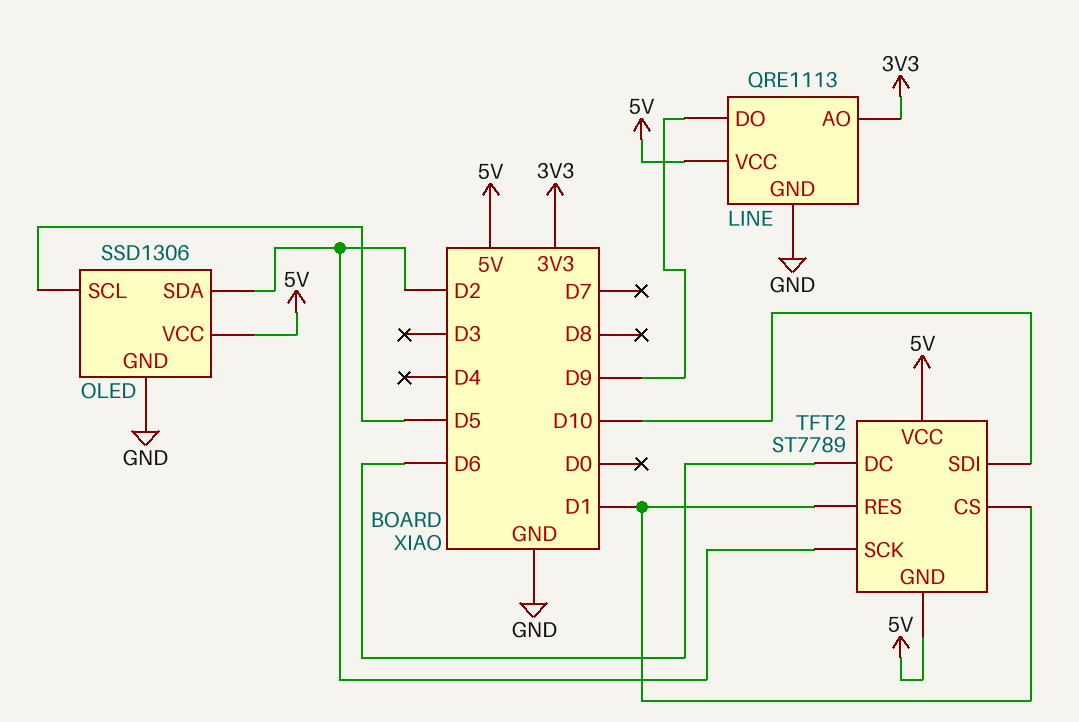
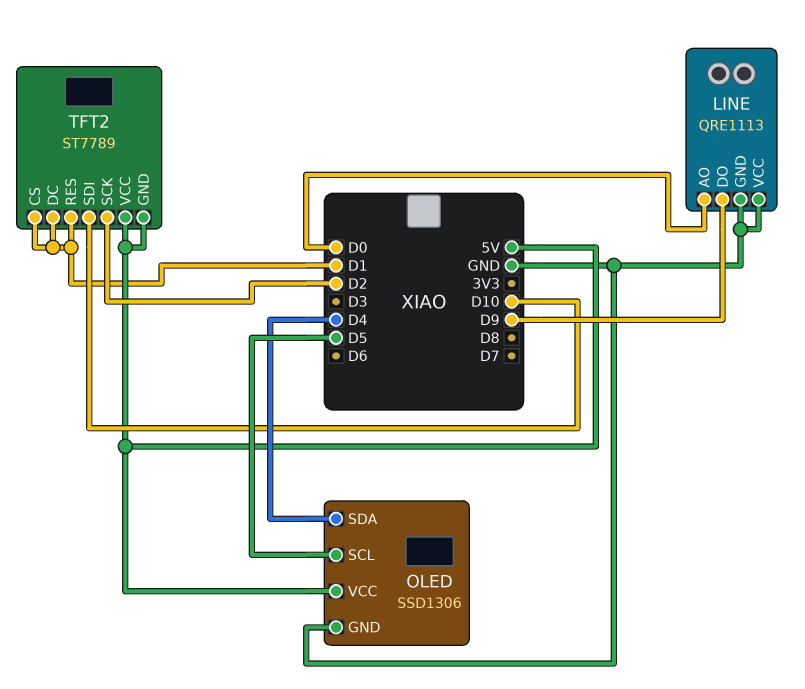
LINE pin AO: 3V3 -> D0
LINE pin VCC: 5V -> GND
OLED pin SDA: D2 -> D4
TFT2 pin DC: D6 -> D1

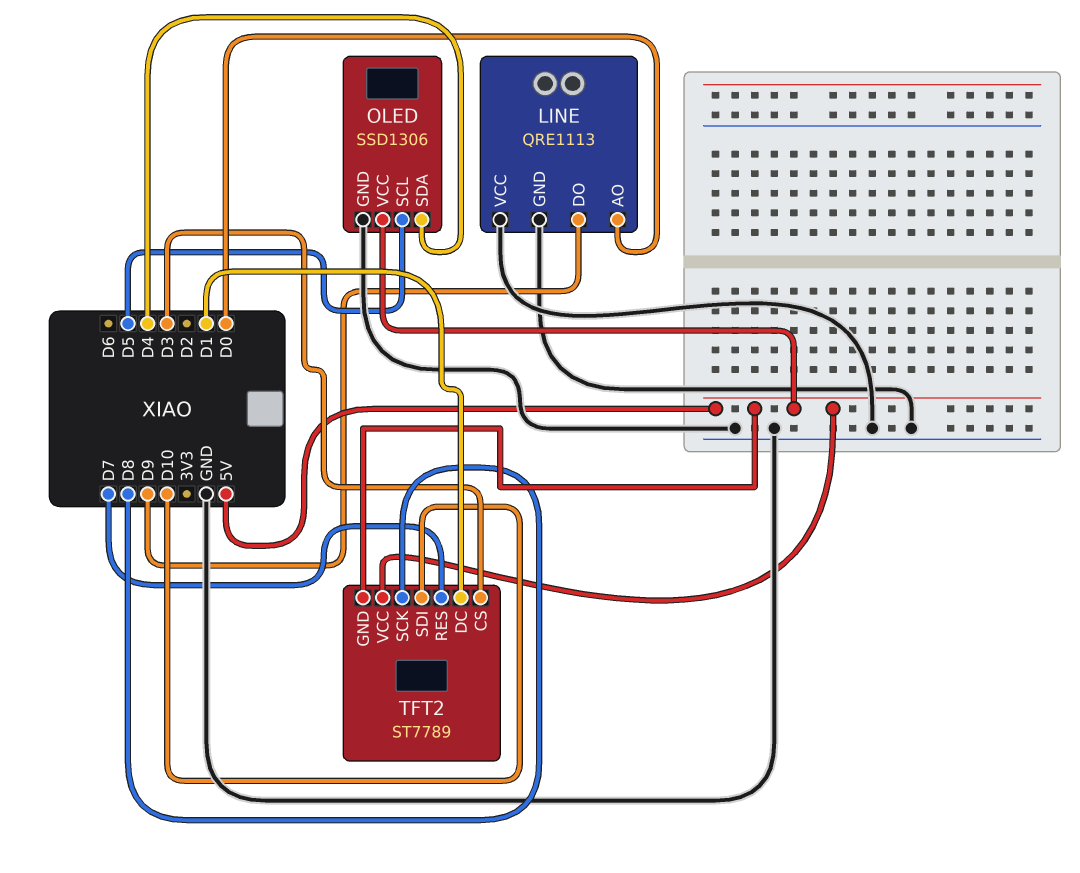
TFT2 pin CS: D1 -> D3
TFT2 pin RES: D1 -> D7
TFT2 pin SCK: D2 -> D8

